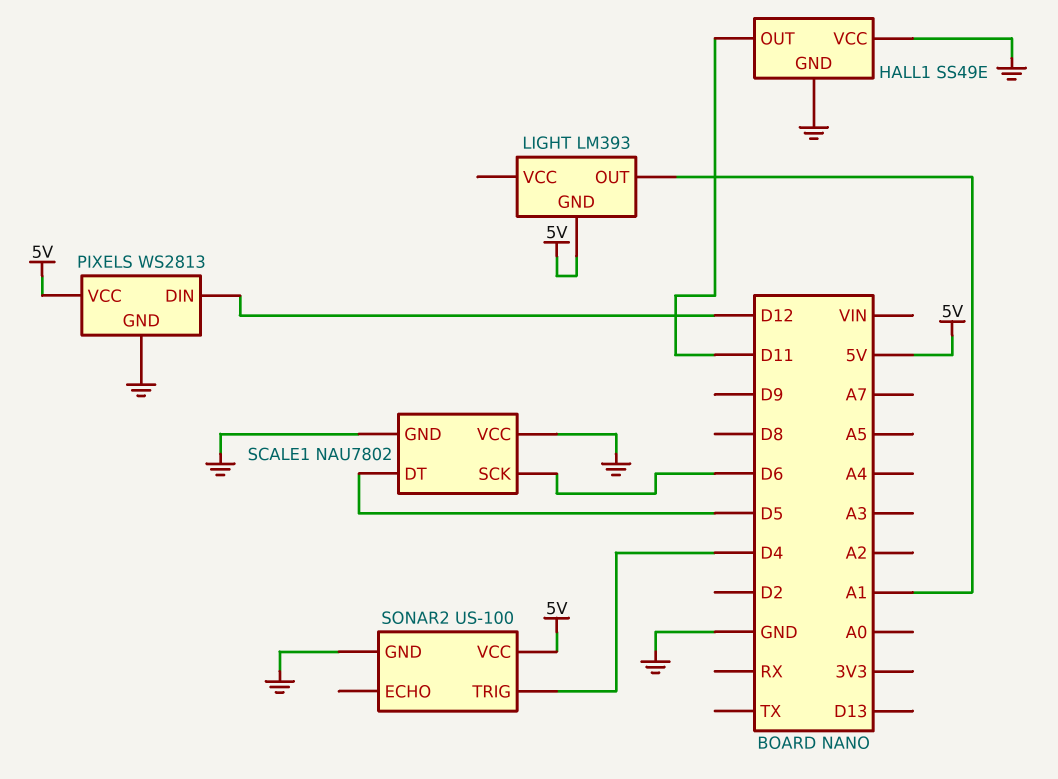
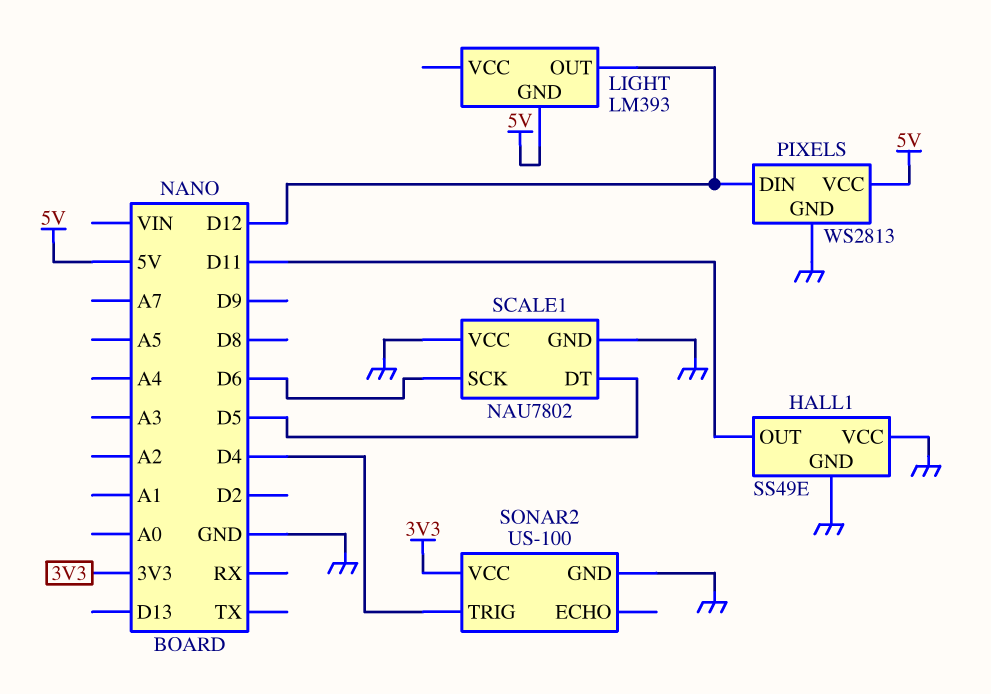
LIGHT pin OUT: A1 -> D12
SONAR2 pin VCC: 5V -> 3V3

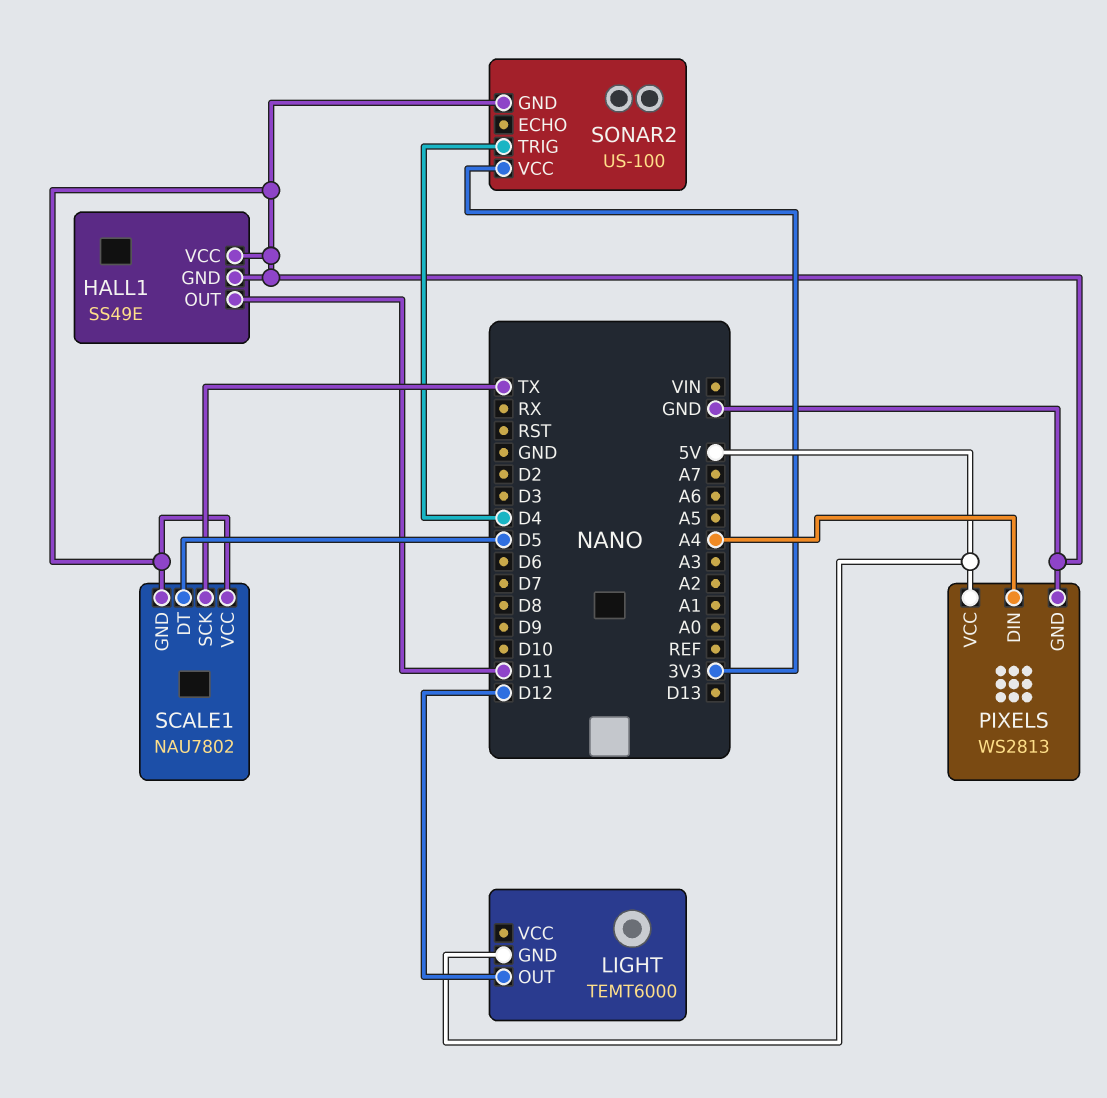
LIGHT: LM393 -> TEMT6000
PIXELS pin DIN: D12 -> A4
SCALE1 pin SCK: D6 -> TX

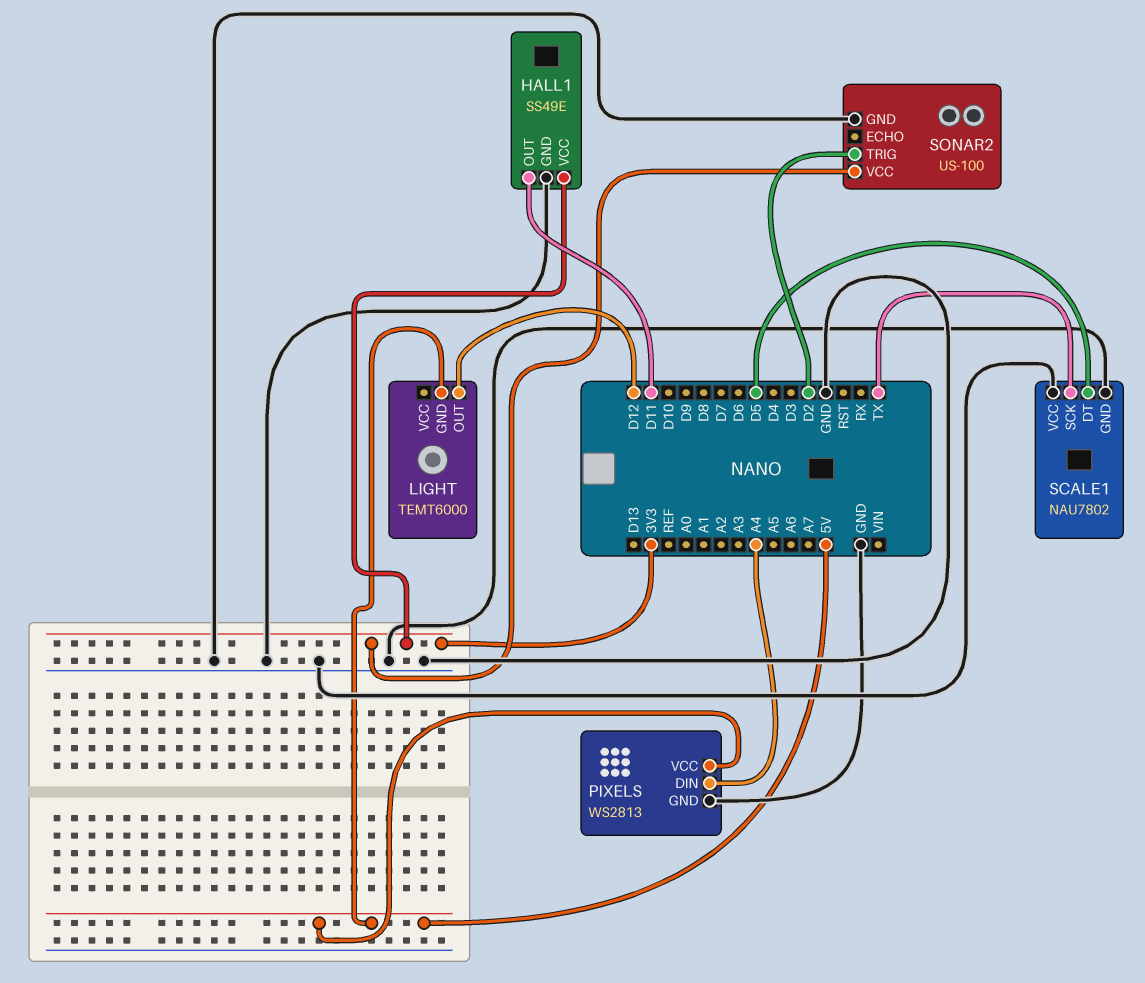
HALL1 pin VCC: GND -> 3V3
SONAR2 pin TRIG: D4 -> D2

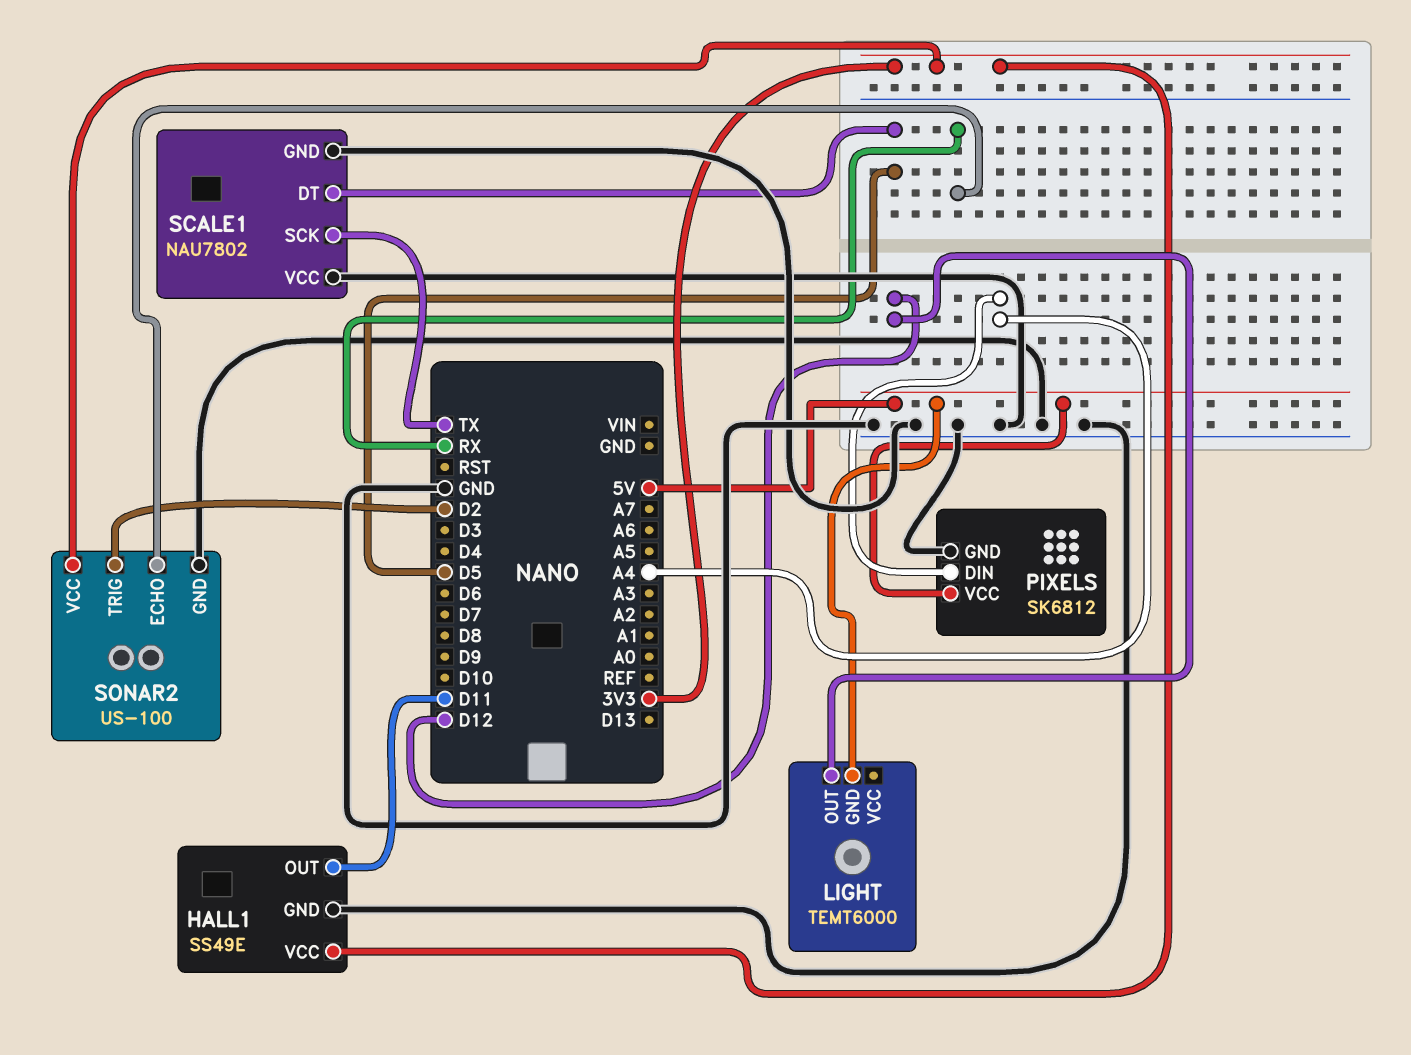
PIXELS: WS2813 -> SK6812
SONAR2 pin ECHO: none -> RX

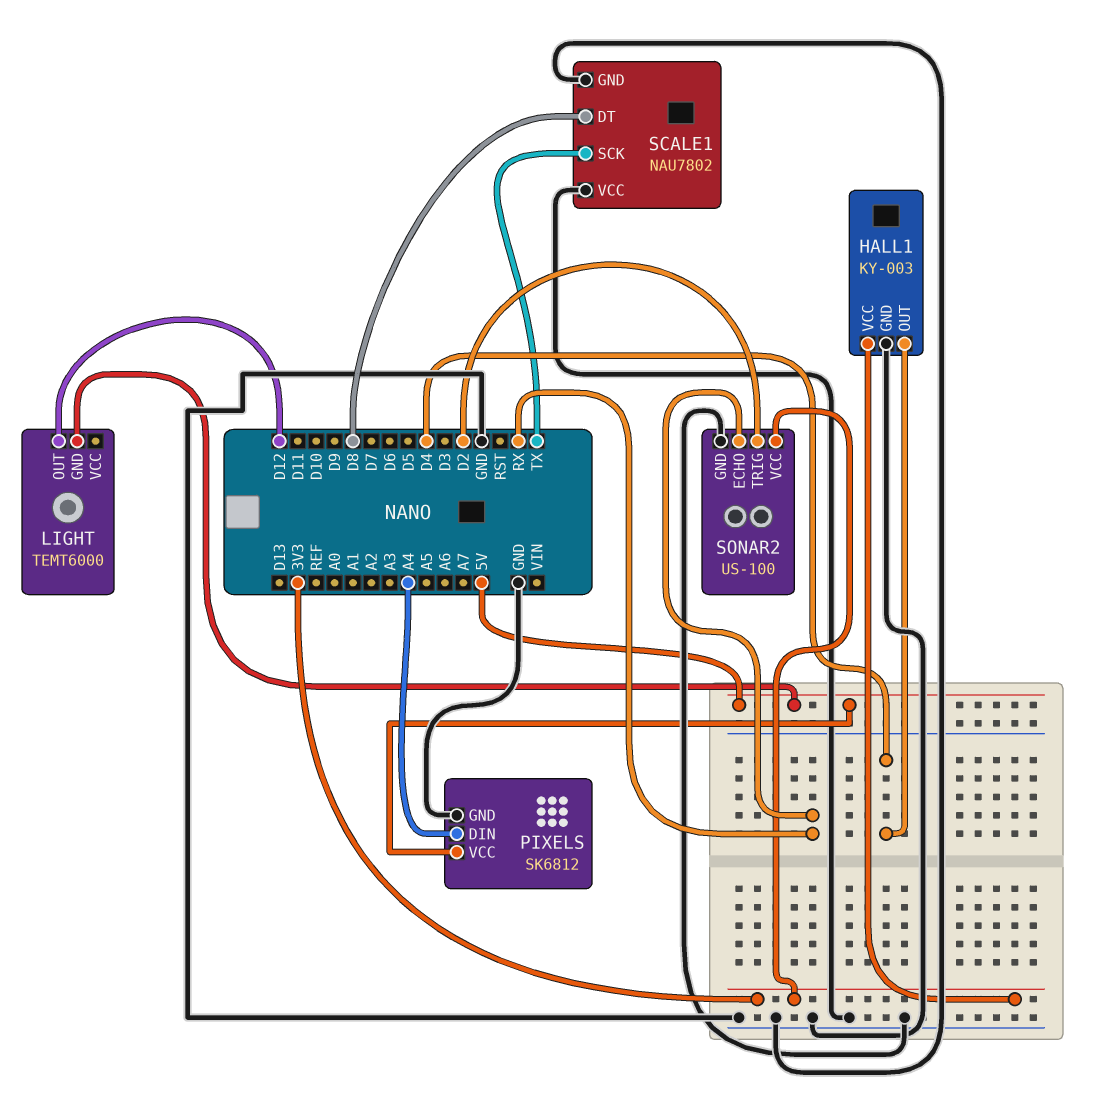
HALL1: SS49E -> KY-003
HALL1 pin OUT: D11 -> D4
SCALE1 pin DT: D5 -> D8

